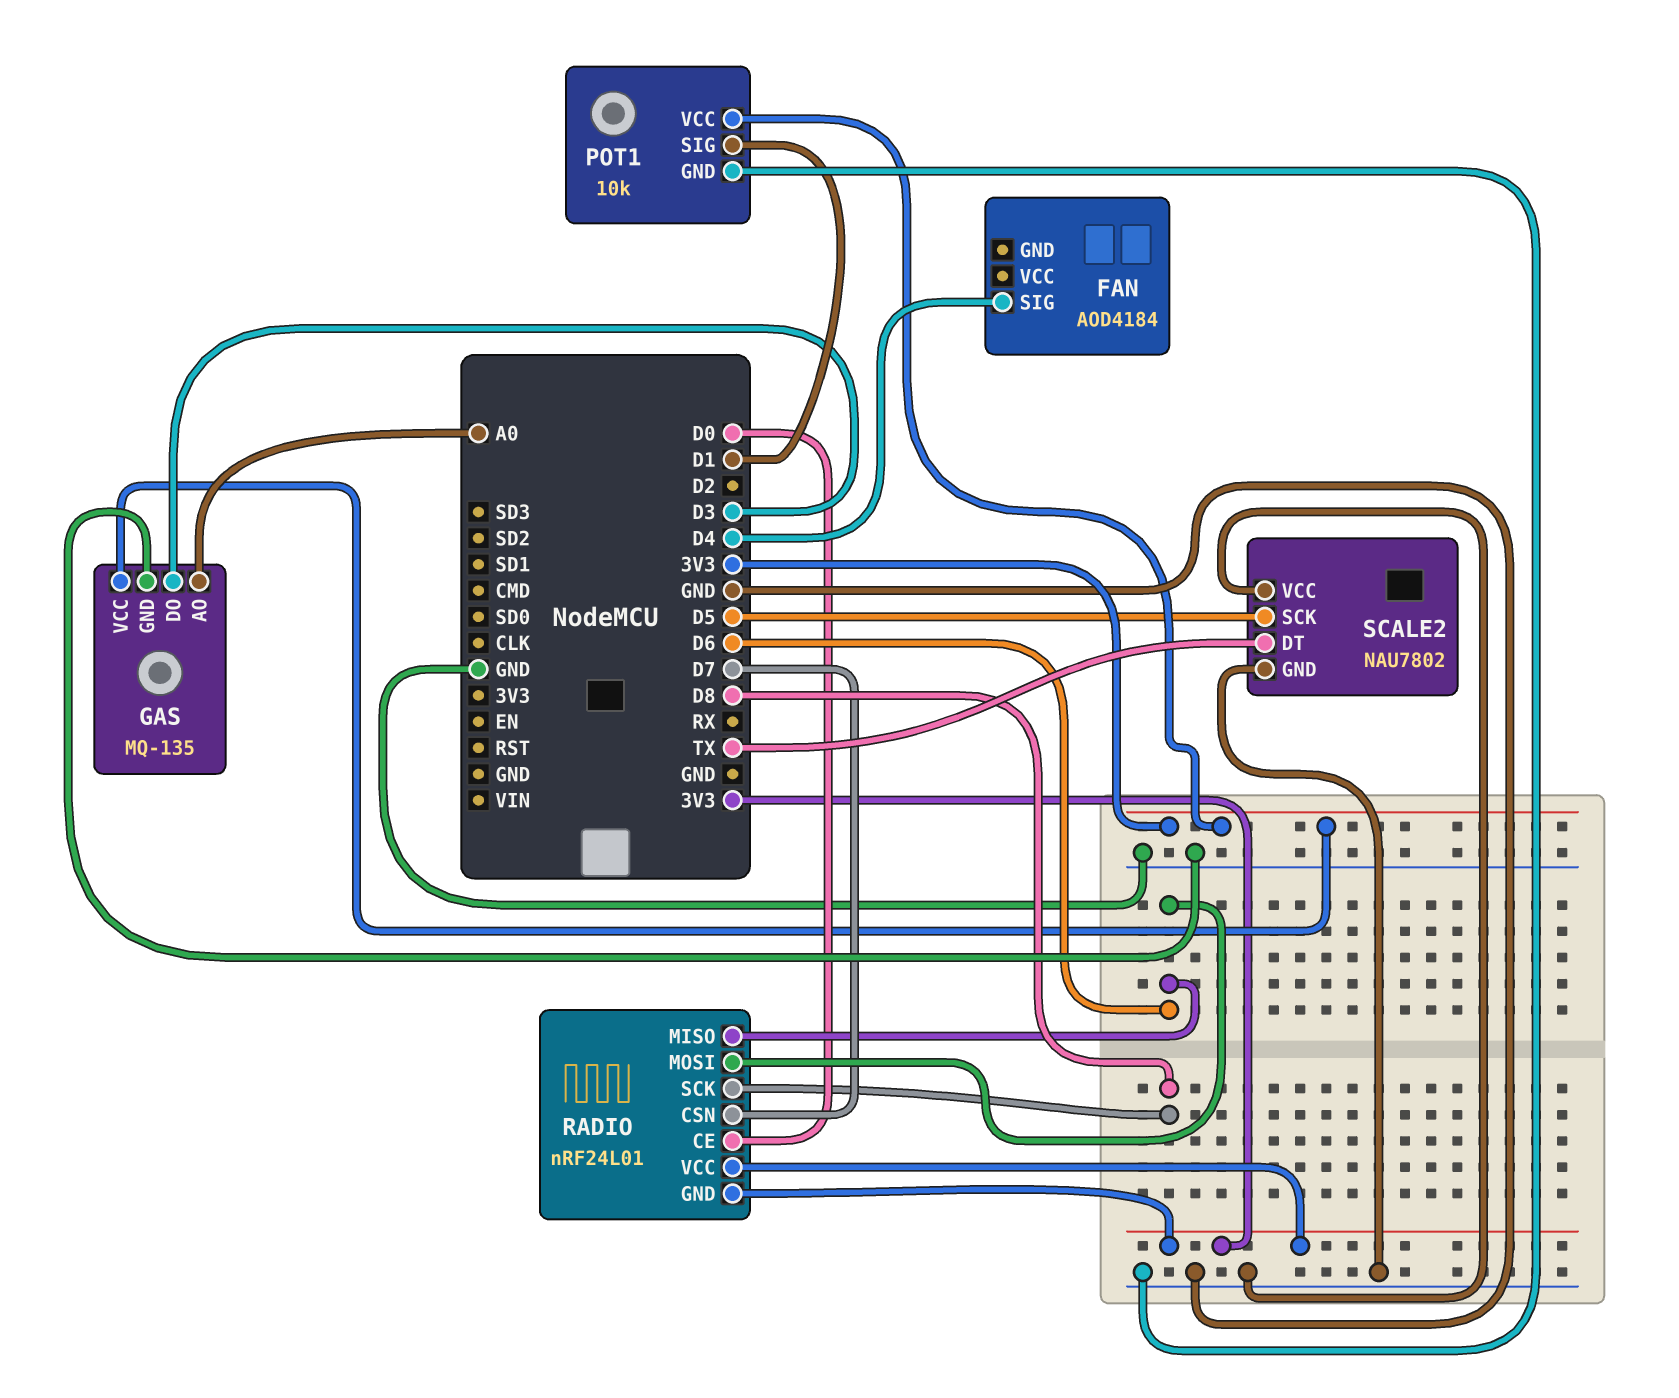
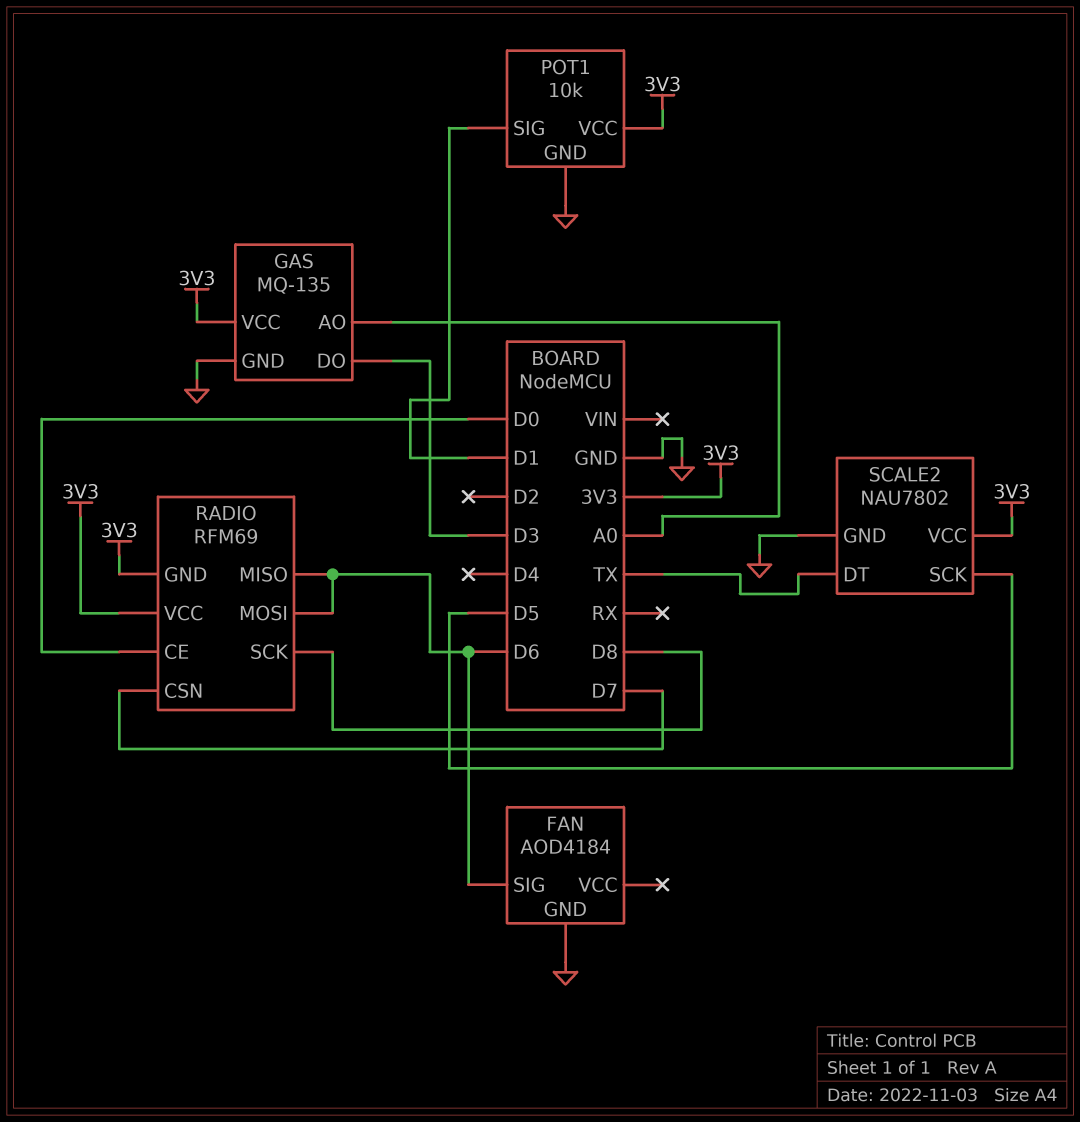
FAN pin GND: none -> GND
FAN pin SIG: D4 -> D6
RADIO: nRF24L01 -> RFM69
SCALE2 pin VCC: GND -> 3V3

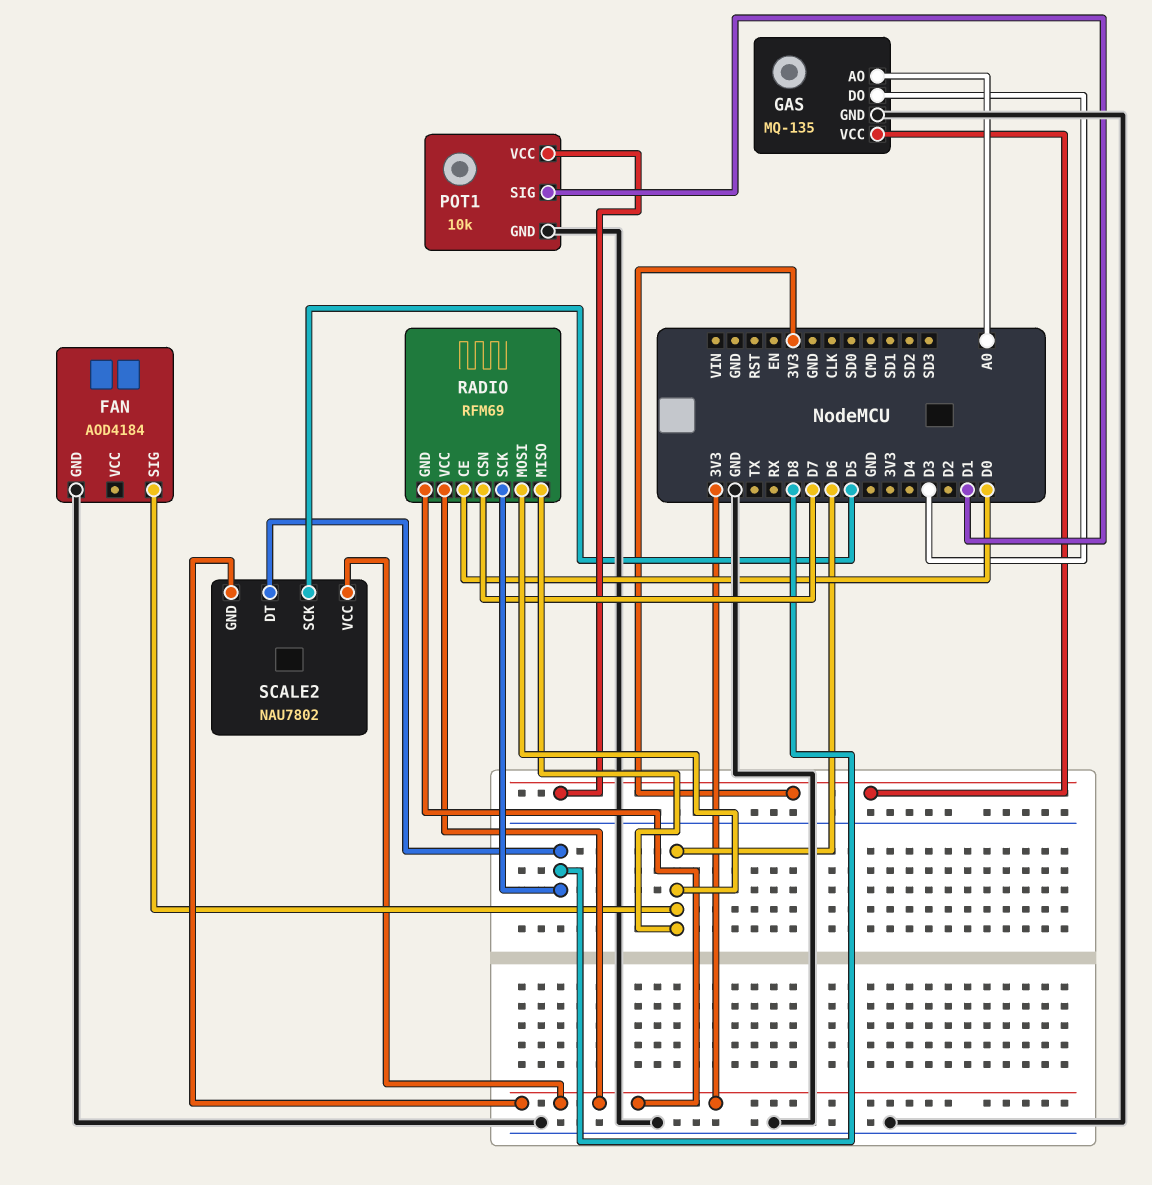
SCALE2 pin DT: TX -> D8
SCALE2 pin GND: GND -> 3V3

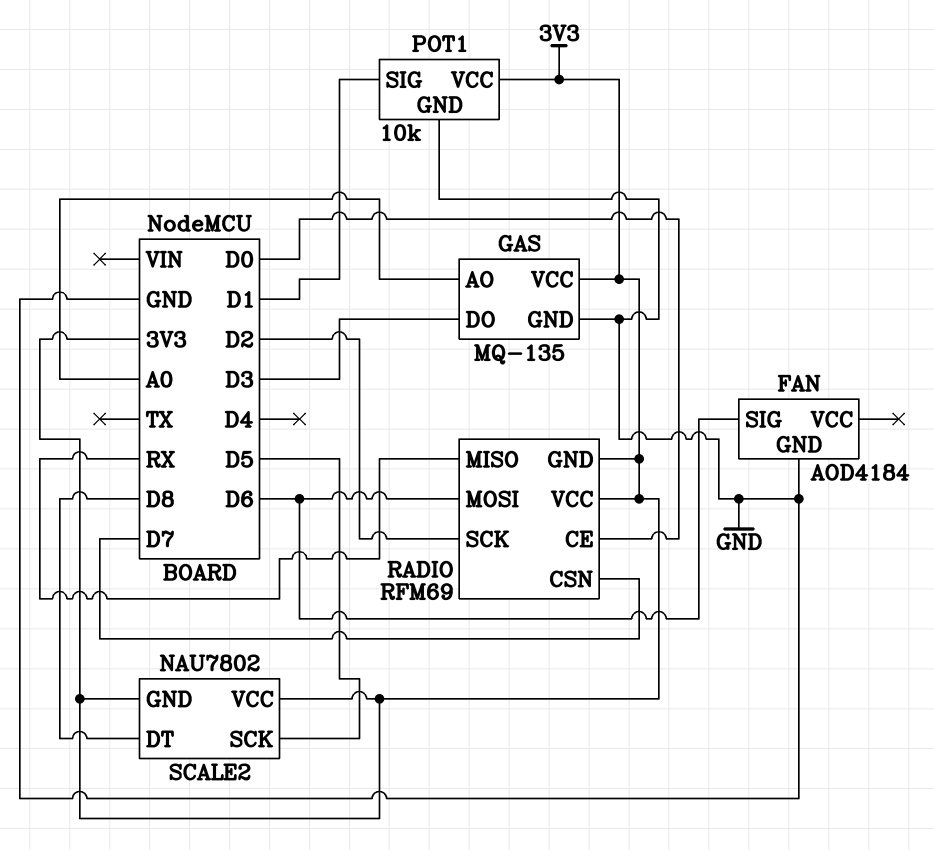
RADIO pin MISO: D6 -> RX
RADIO pin SCK: D8 -> D2

